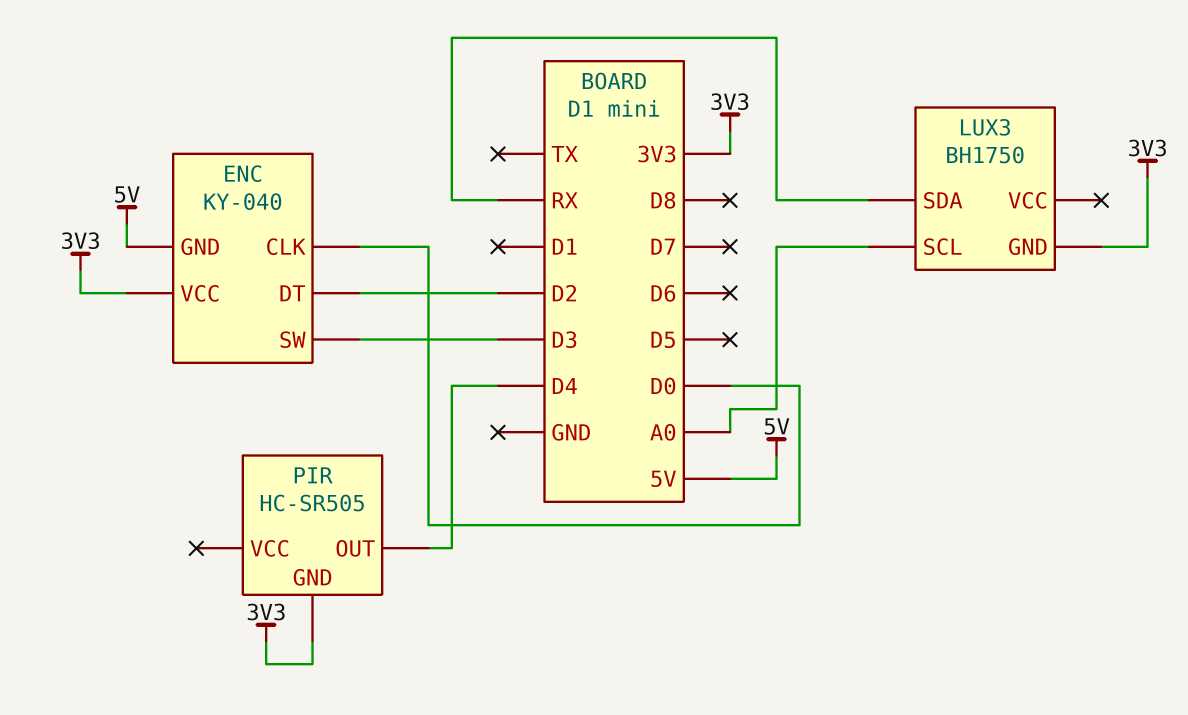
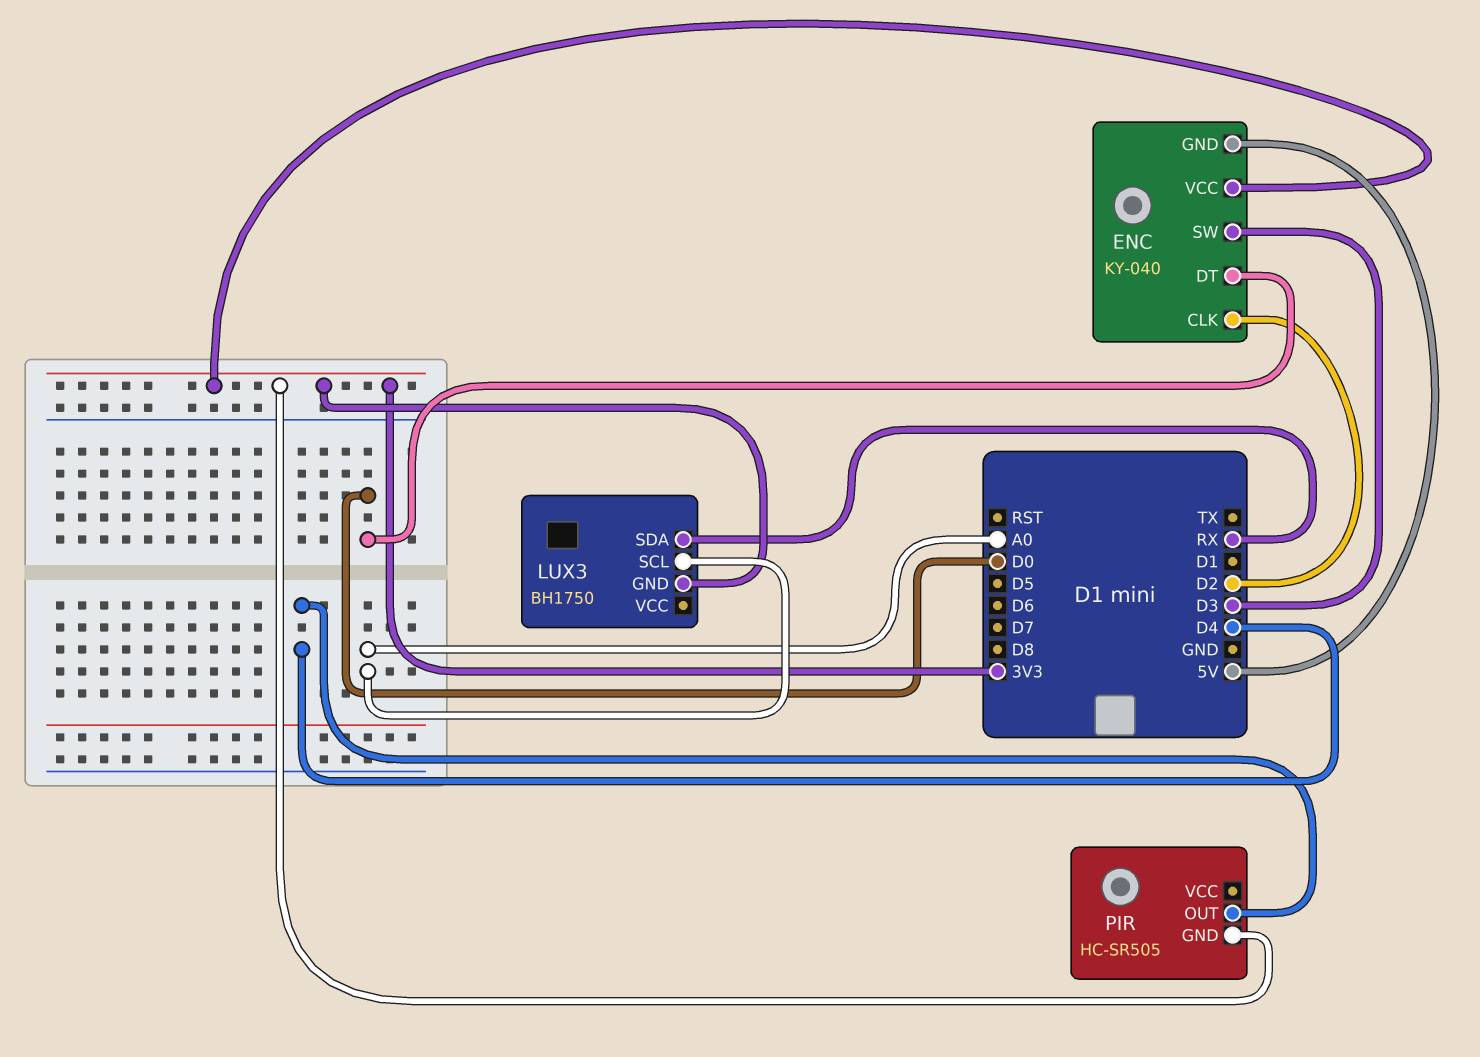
ENC pin CLK: D0 -> D2
ENC pin DT: D2 -> D0

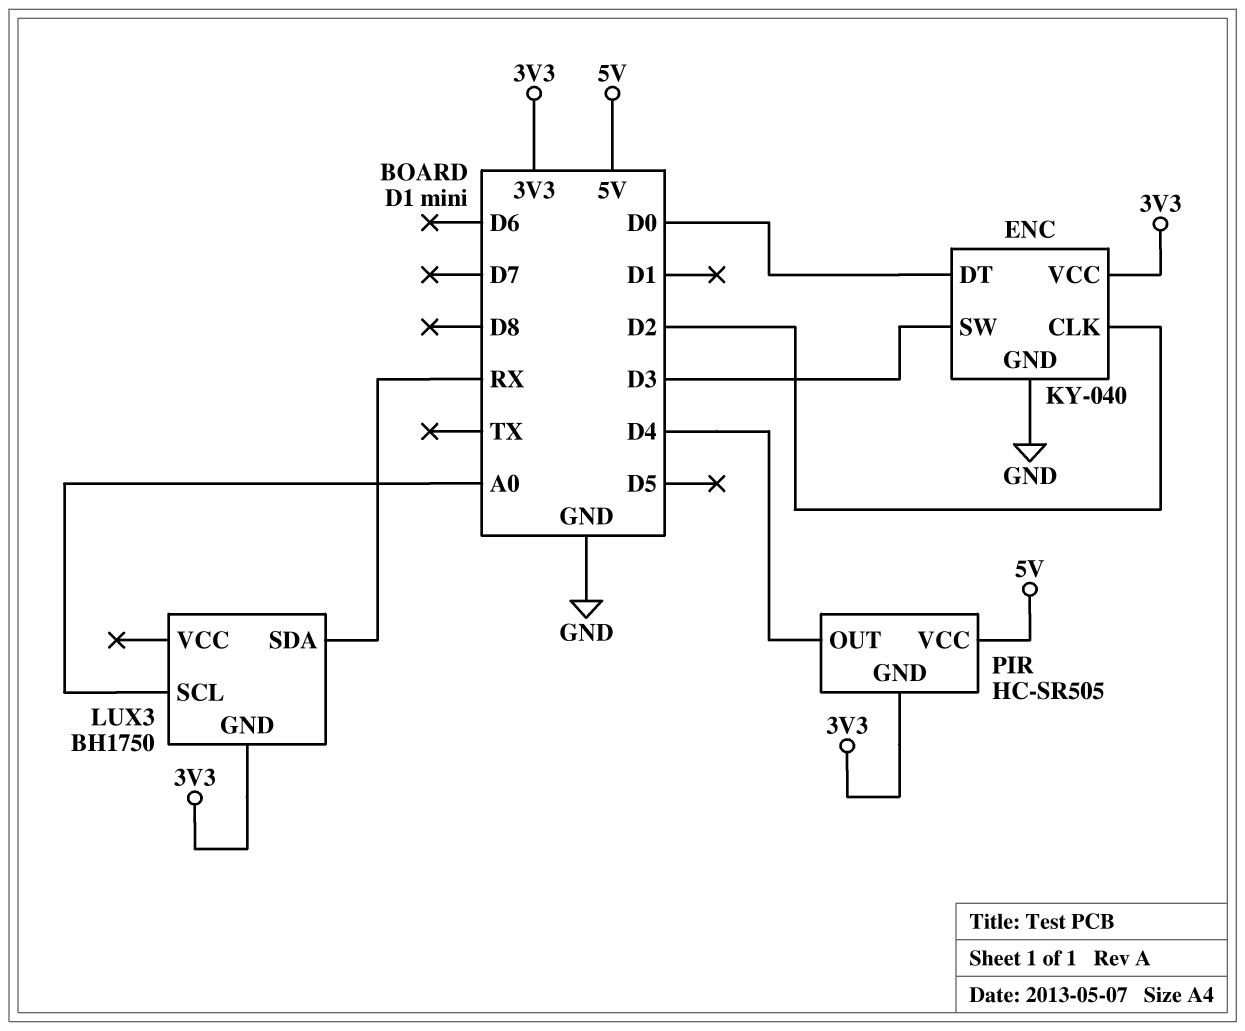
ENC pin GND: 5V -> GND
PIR pin VCC: none -> 5V

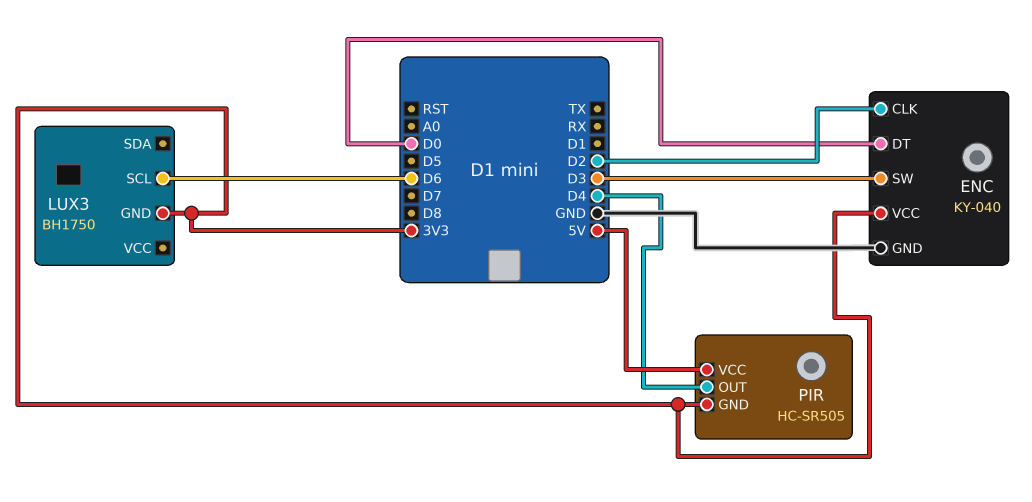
LUX3 pin SCL: A0 -> D6
LUX3 pin SDA: RX -> none

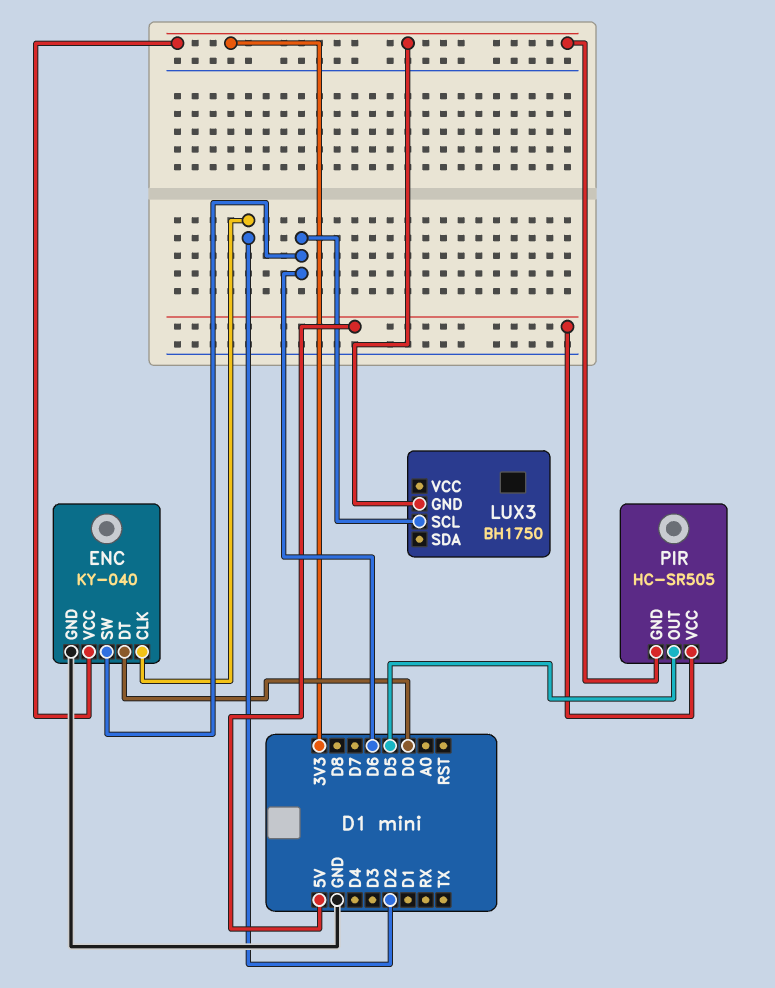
ENC pin SW: D3 -> D6
PIR pin OUT: D4 -> D5

